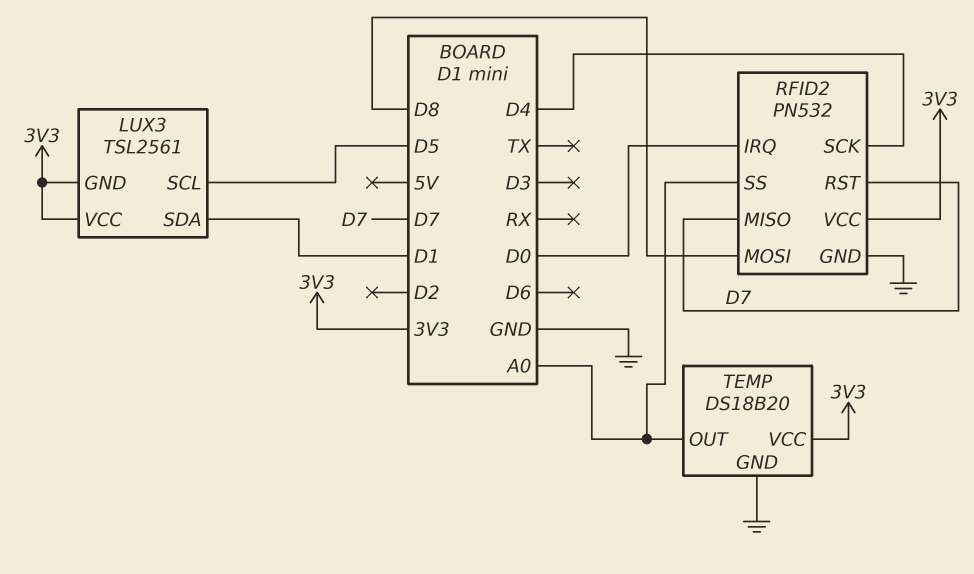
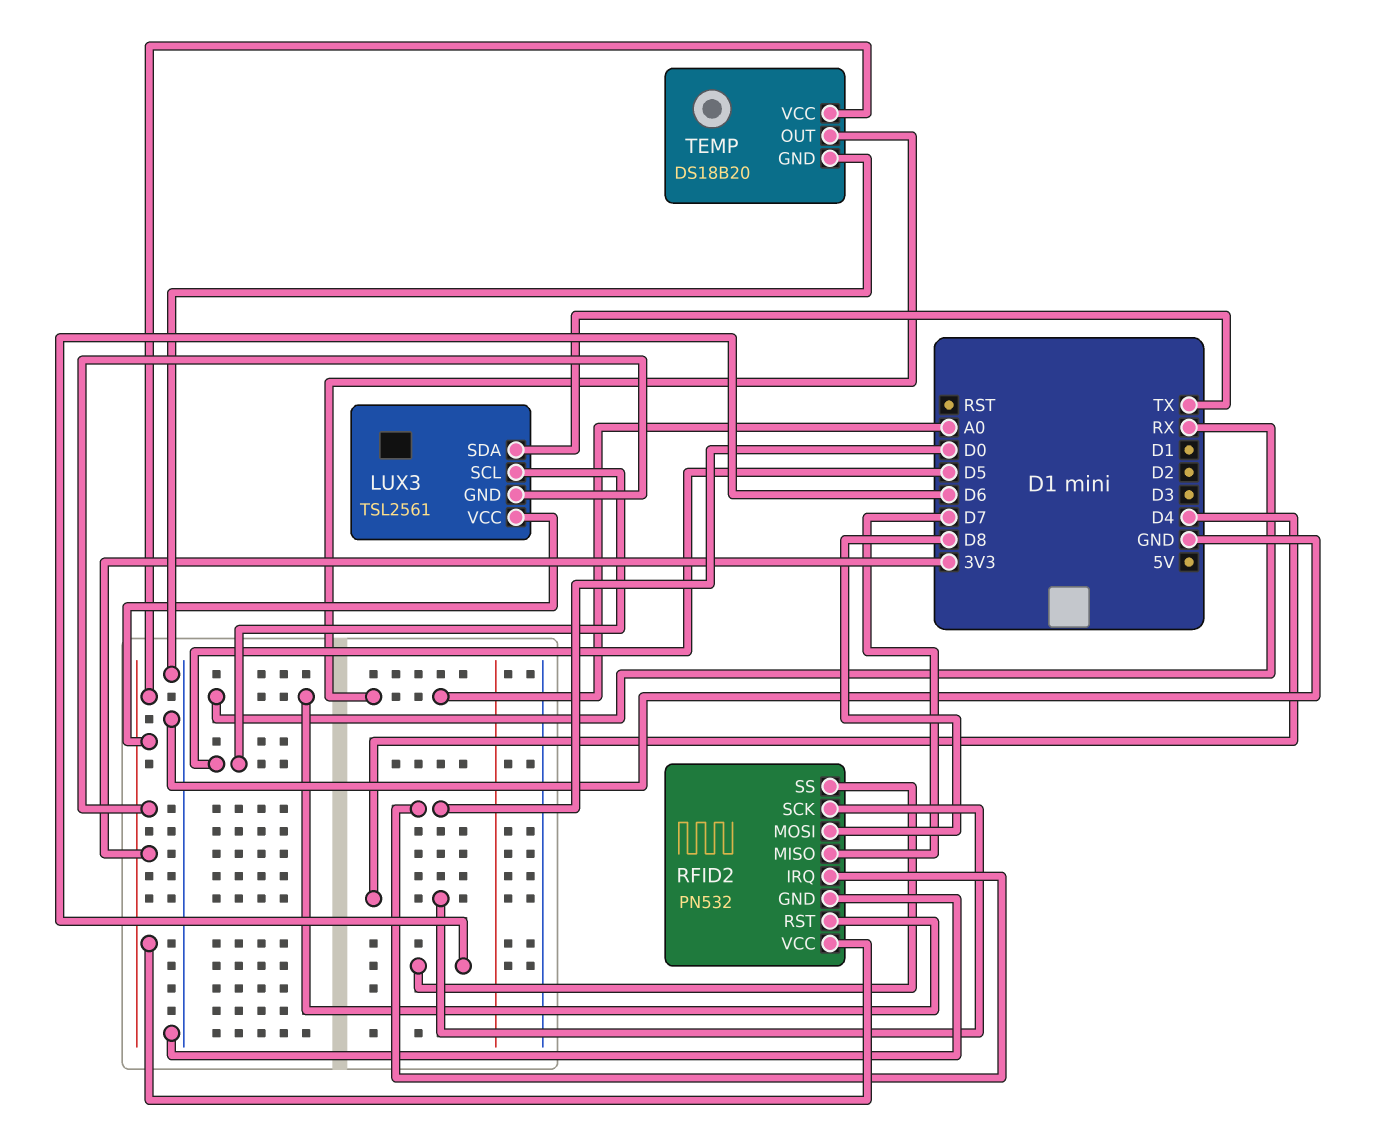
LUX3 pin SDA: D1 -> TX
RFID2 pin RST: D7 -> RX
RFID2 pin SS: A0 -> D6

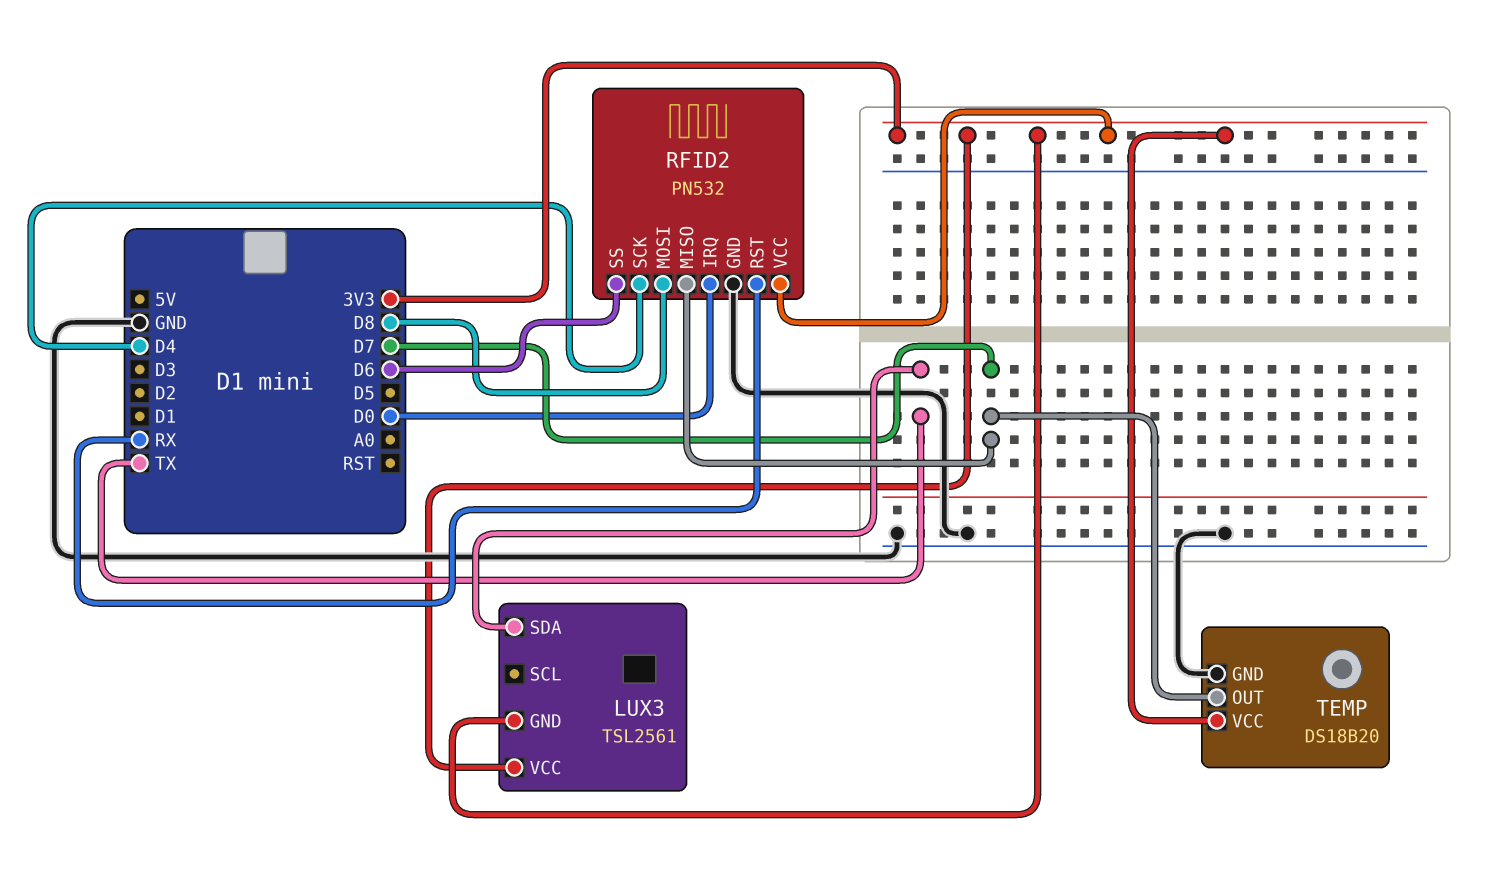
LUX3 pin SCL: D5 -> none
TEMP pin OUT: A0 -> D7

